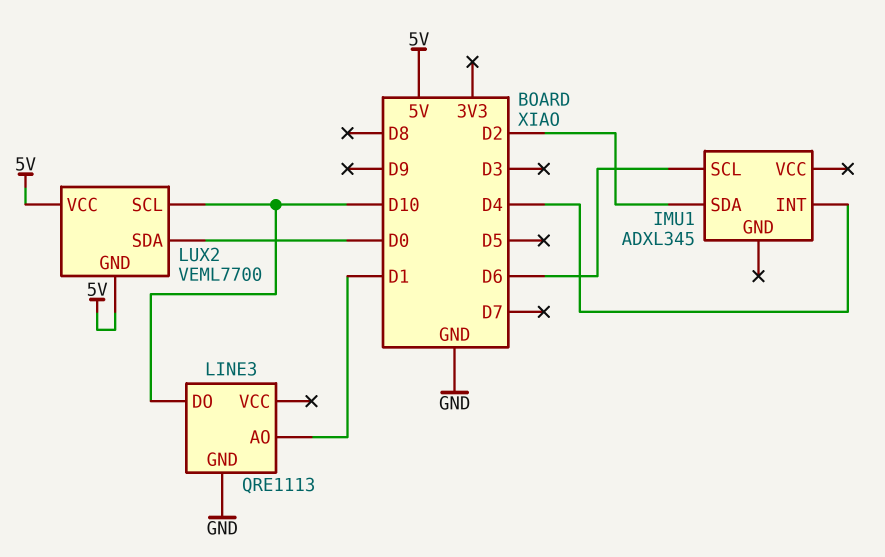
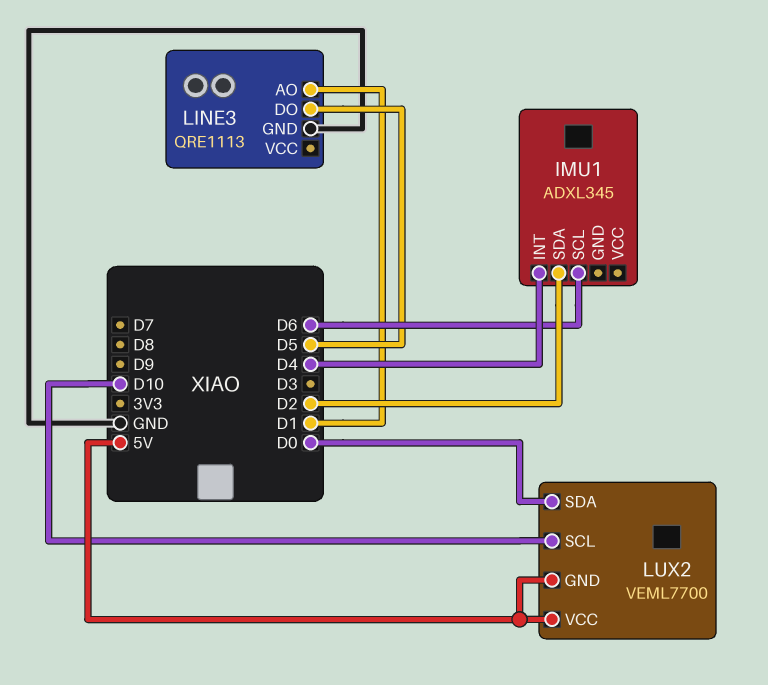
LINE3 pin DO: D10 -> D5

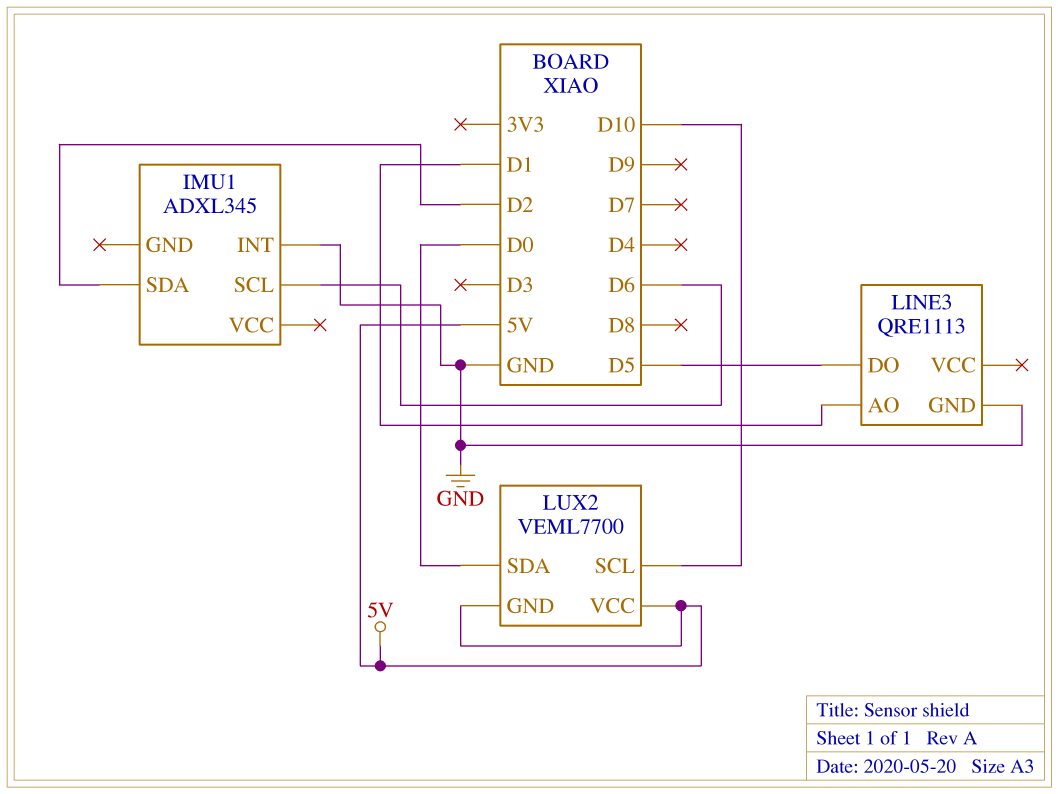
IMU1 pin INT: D4 -> GND

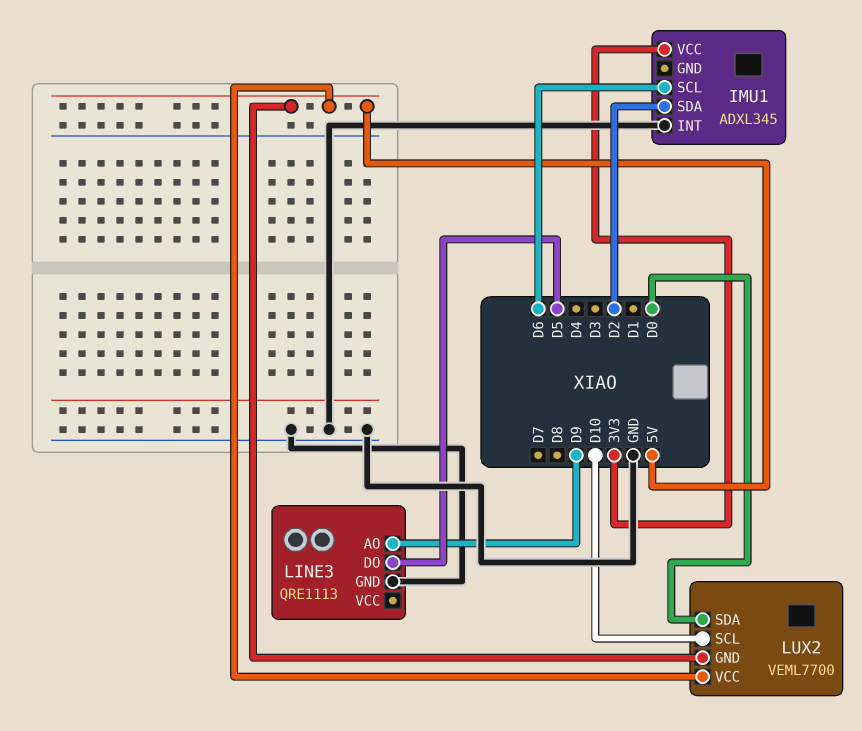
IMU1 pin VCC: none -> 3V3
LINE3 pin AO: D1 -> D9

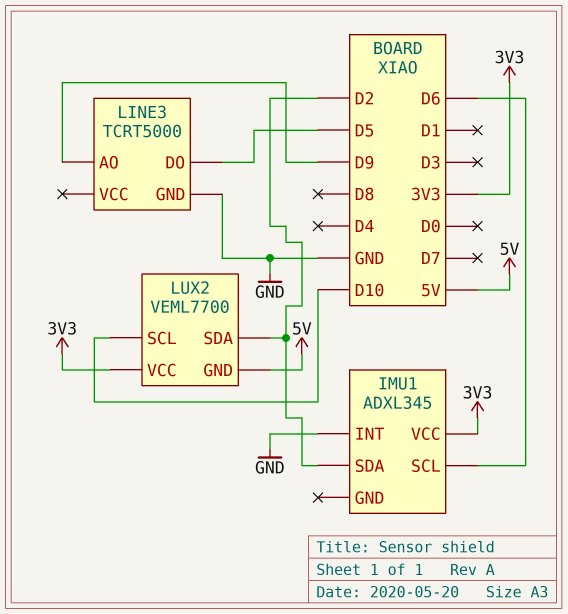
LINE3: QRE1113 -> TCRT5000
LUX2 pin SDA: D0 -> D2
LUX2 pin VCC: 5V -> 3V3

